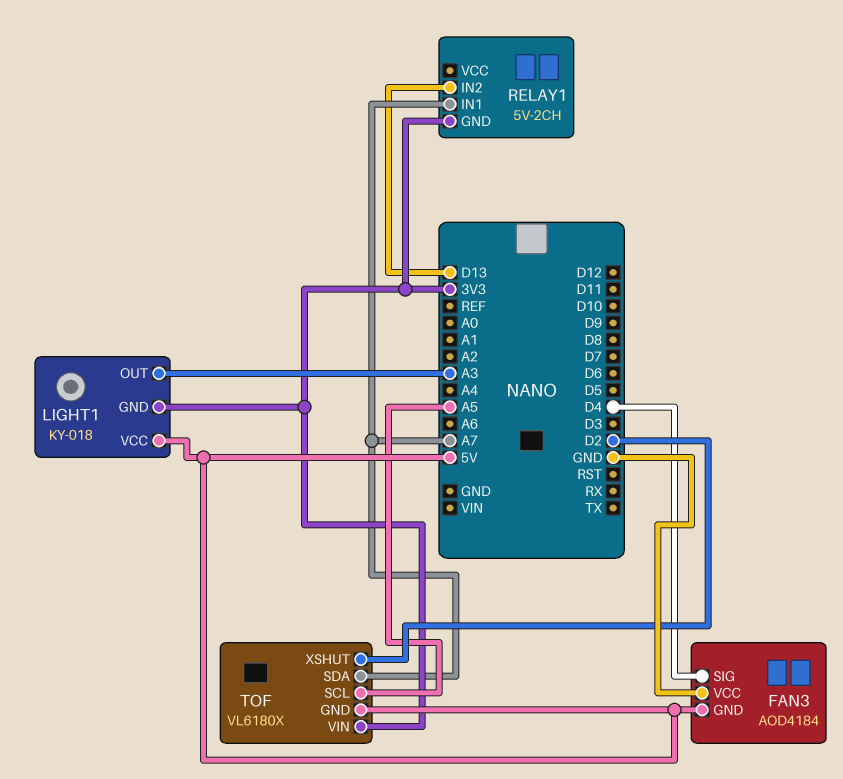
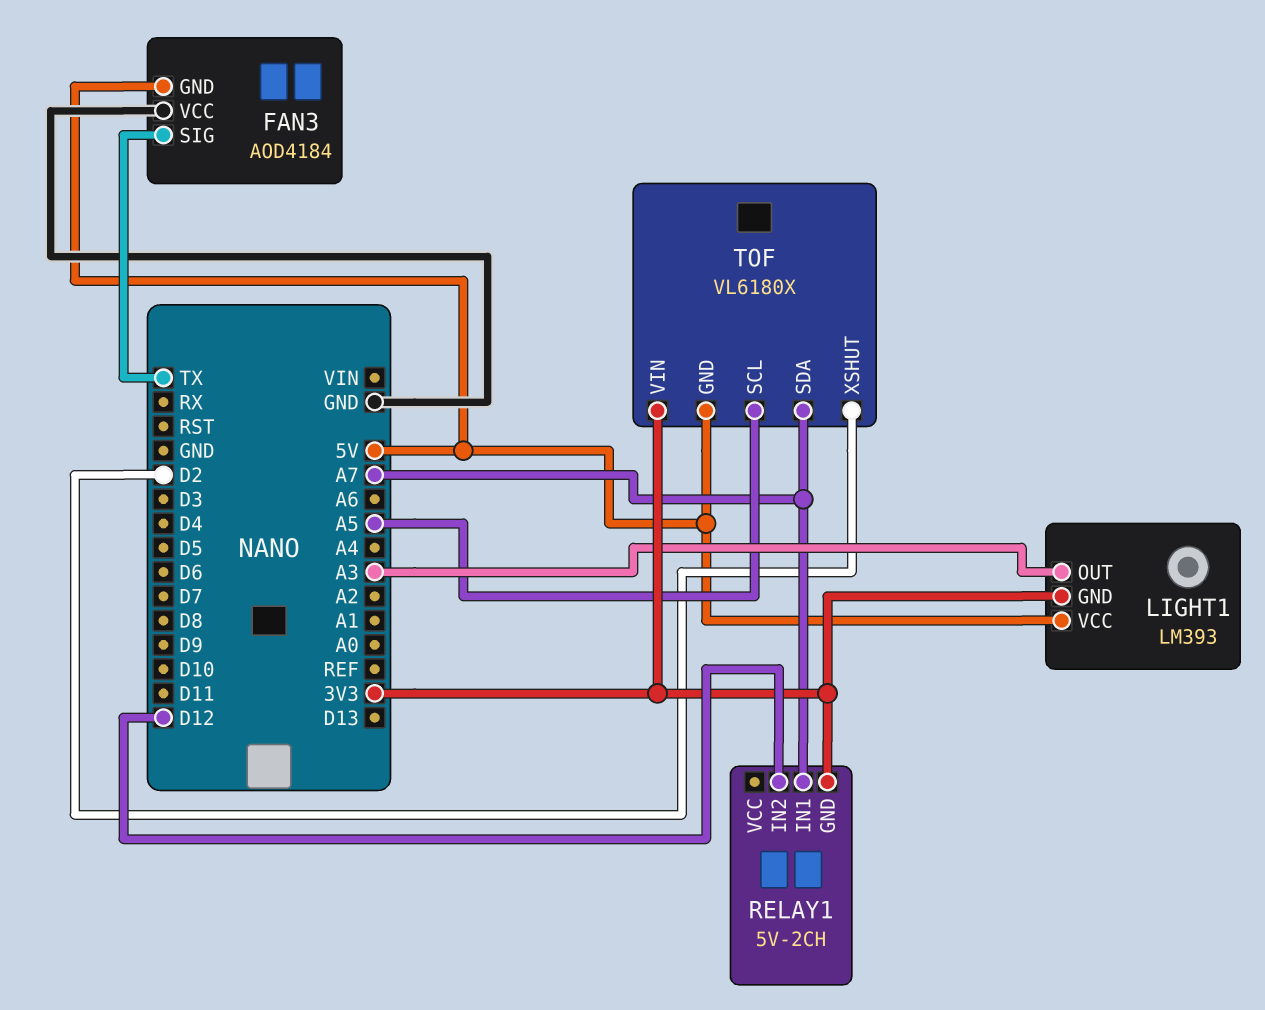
FAN3 pin SIG: D4 -> TX
LIGHT1: KY-018 -> LM393
RELAY1 pin IN2: D13 -> D12

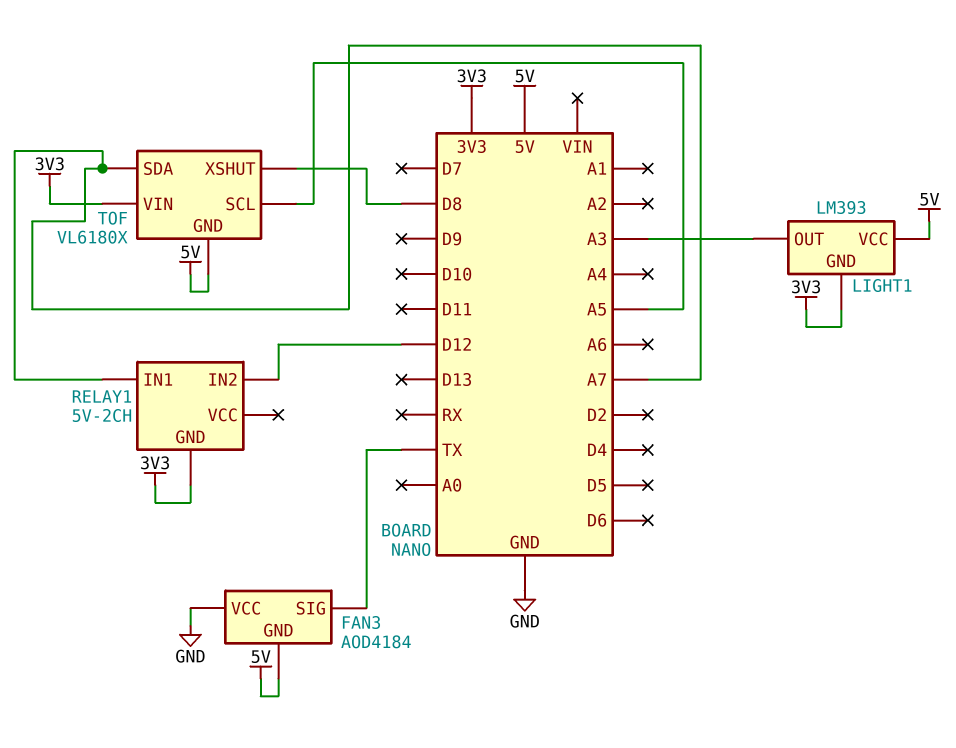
TOF pin XSHUT: D2 -> D8

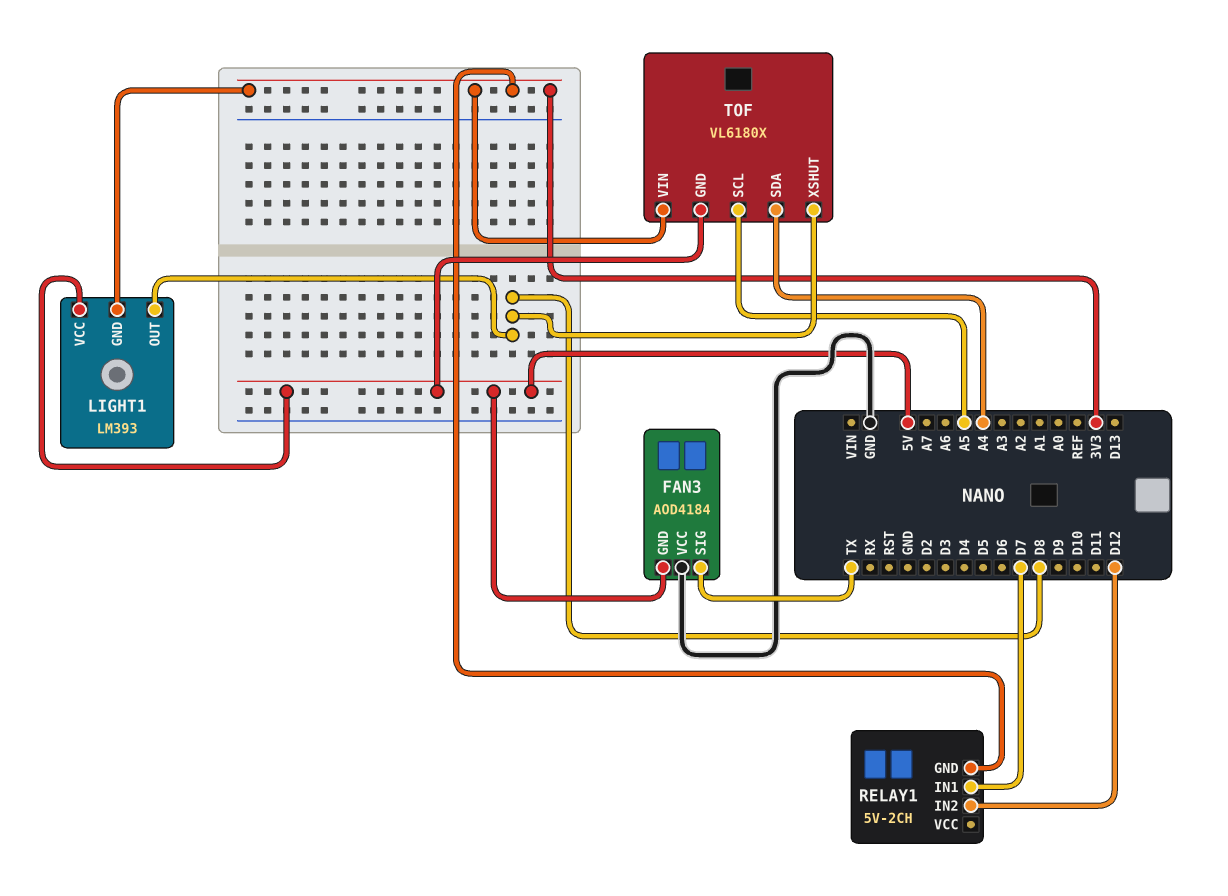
LIGHT1 pin OUT: A3 -> D8
RELAY1 pin IN1: A7 -> D7
TOF pin SDA: A7 -> A4

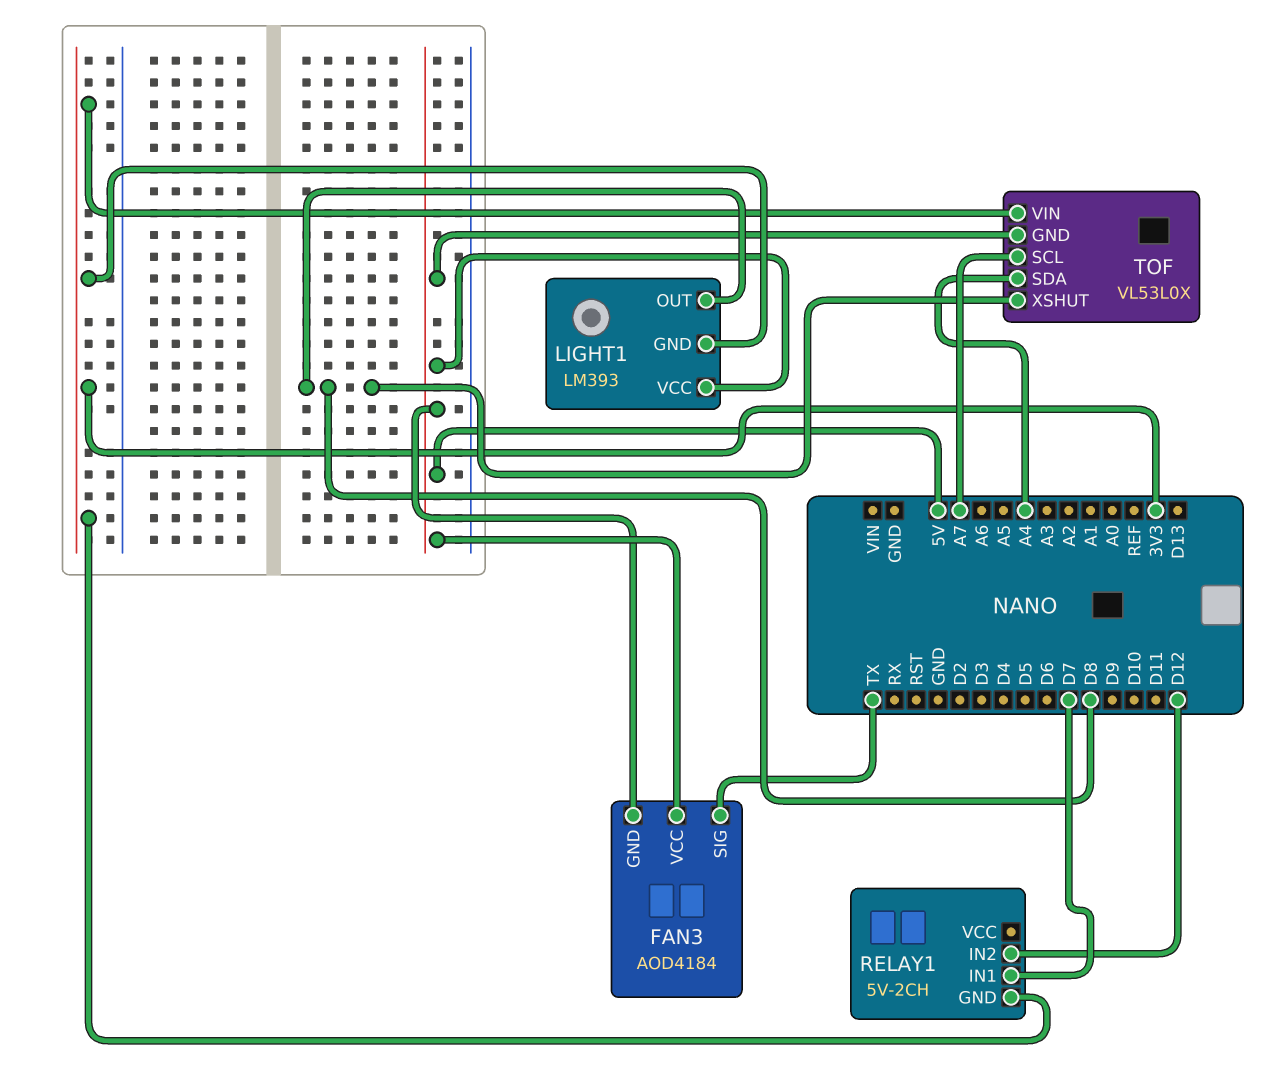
FAN3 pin VCC: GND -> 5V
TOF: VL6180X -> VL53L0X
TOF pin SCL: A5 -> A7

